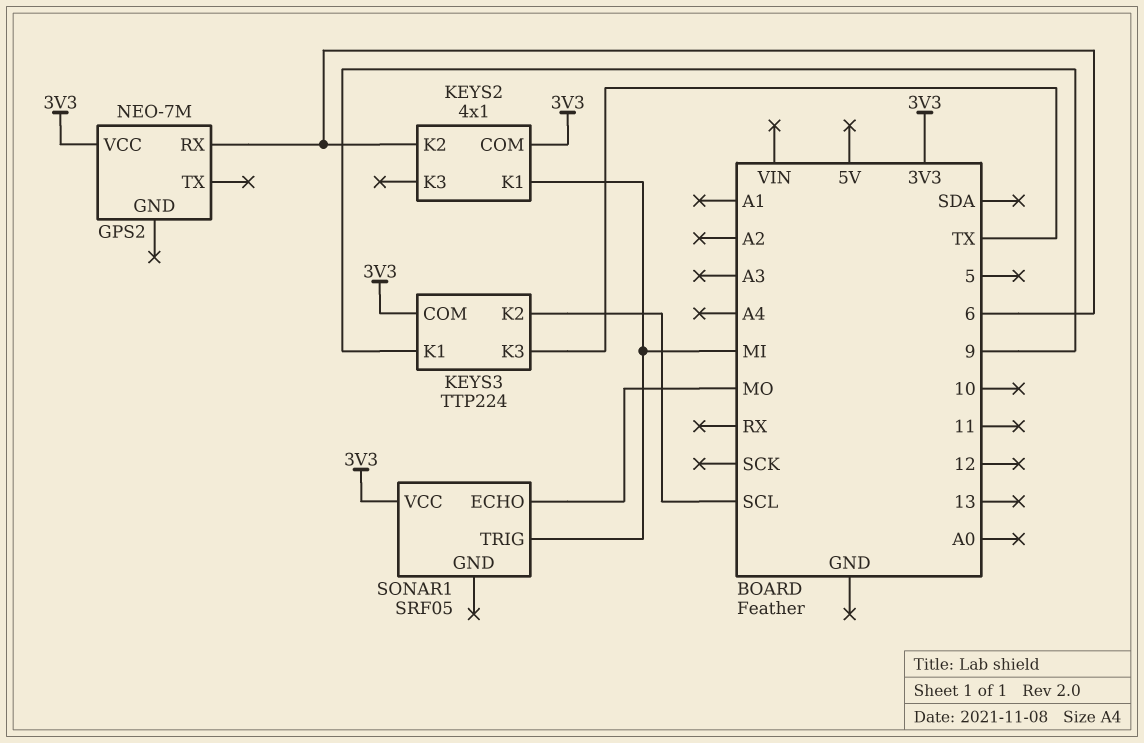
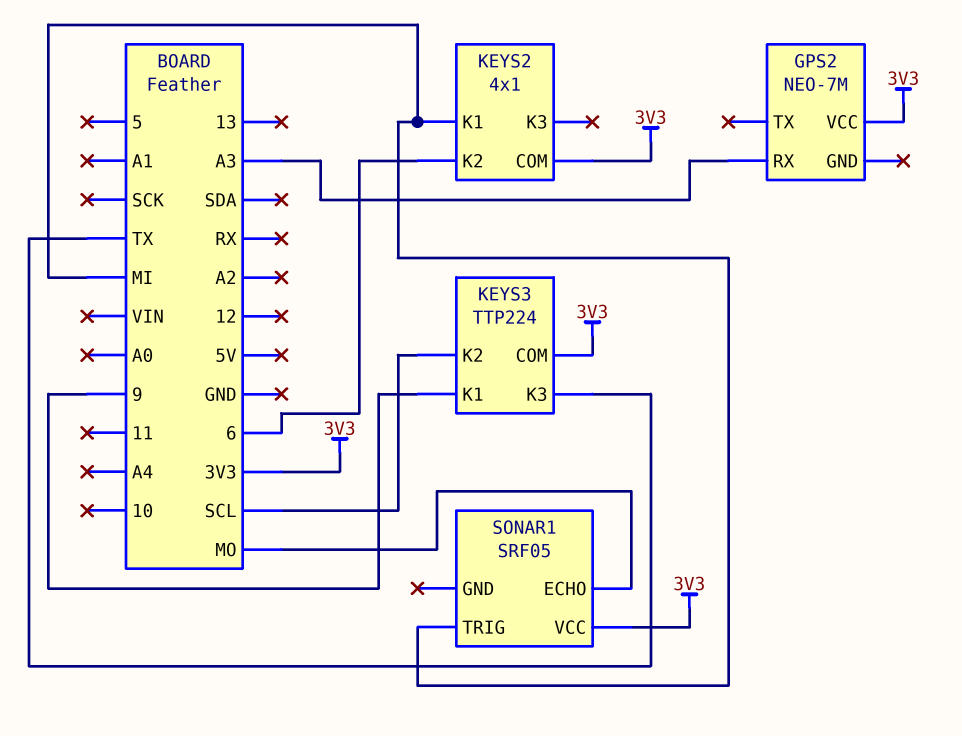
GPS2 pin RX: 6 -> A3

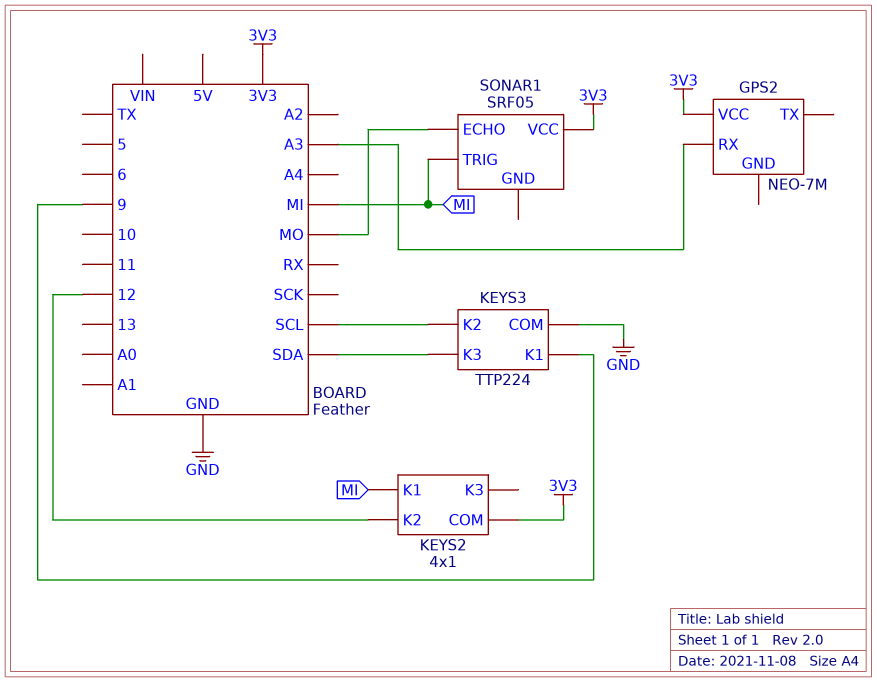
KEYS2 pin K2: 6 -> 12
KEYS3 pin COM: 3V3 -> GND
KEYS3 pin K3: TX -> SDA

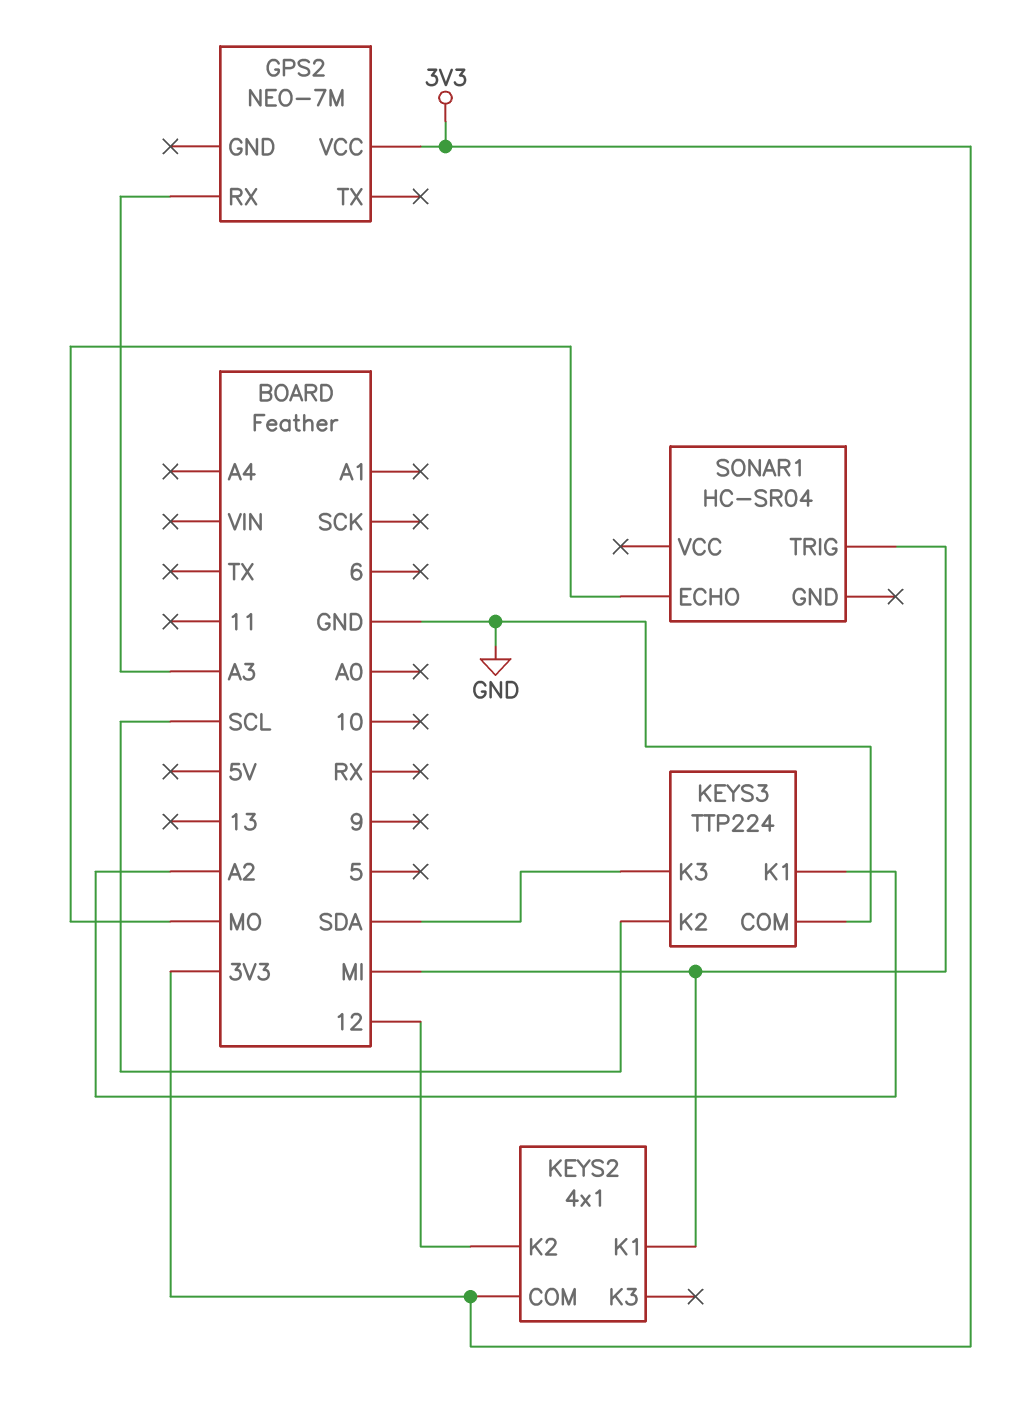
KEYS3 pin K1: 9 -> A2
SONAR1: SRF05 -> HC-SR04
SONAR1 pin VCC: 3V3 -> none

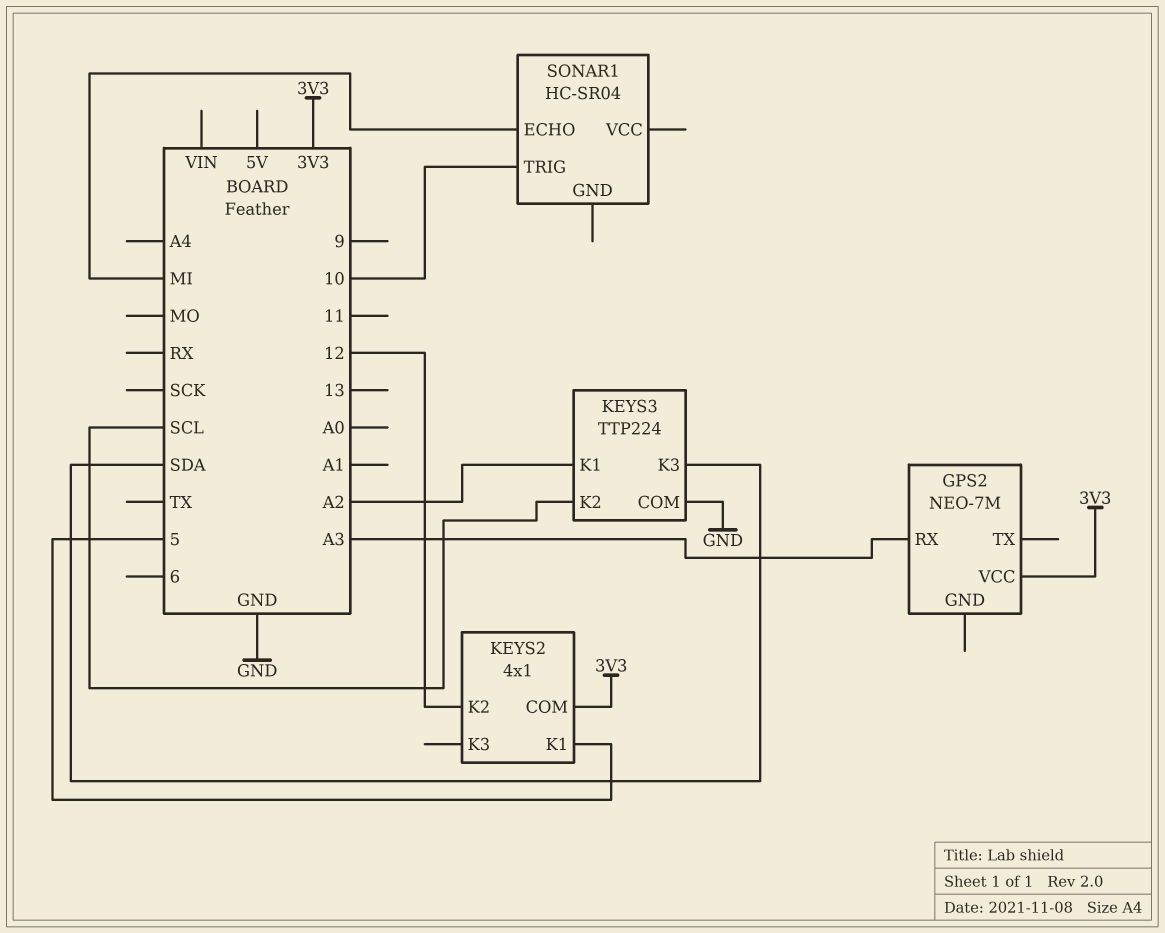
KEYS2 pin K1: MI -> 5
SONAR1 pin ECHO: MO -> MI
SONAR1 pin TRIG: MI -> 10

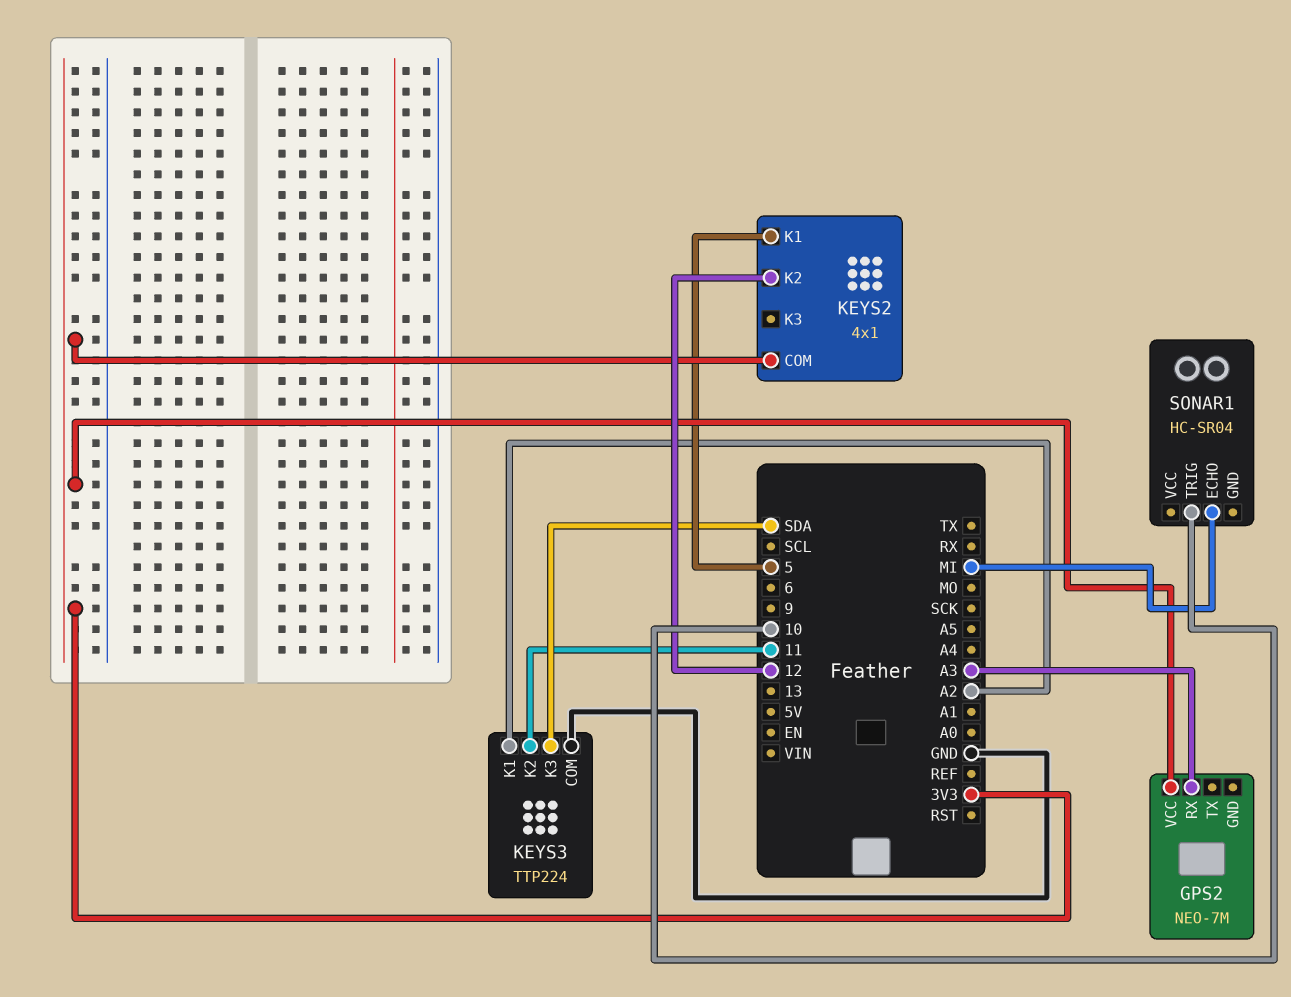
KEYS3 pin K2: SCL -> 11

